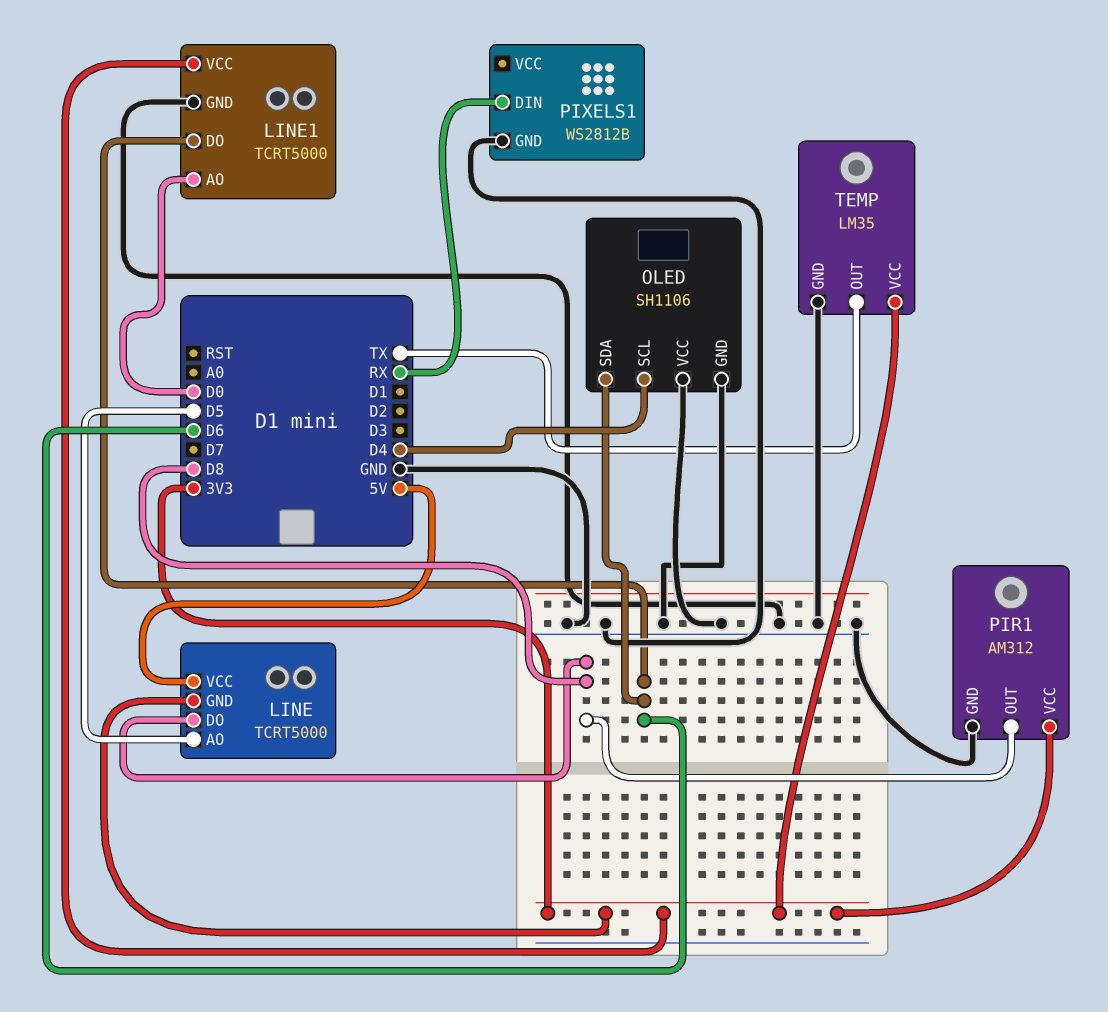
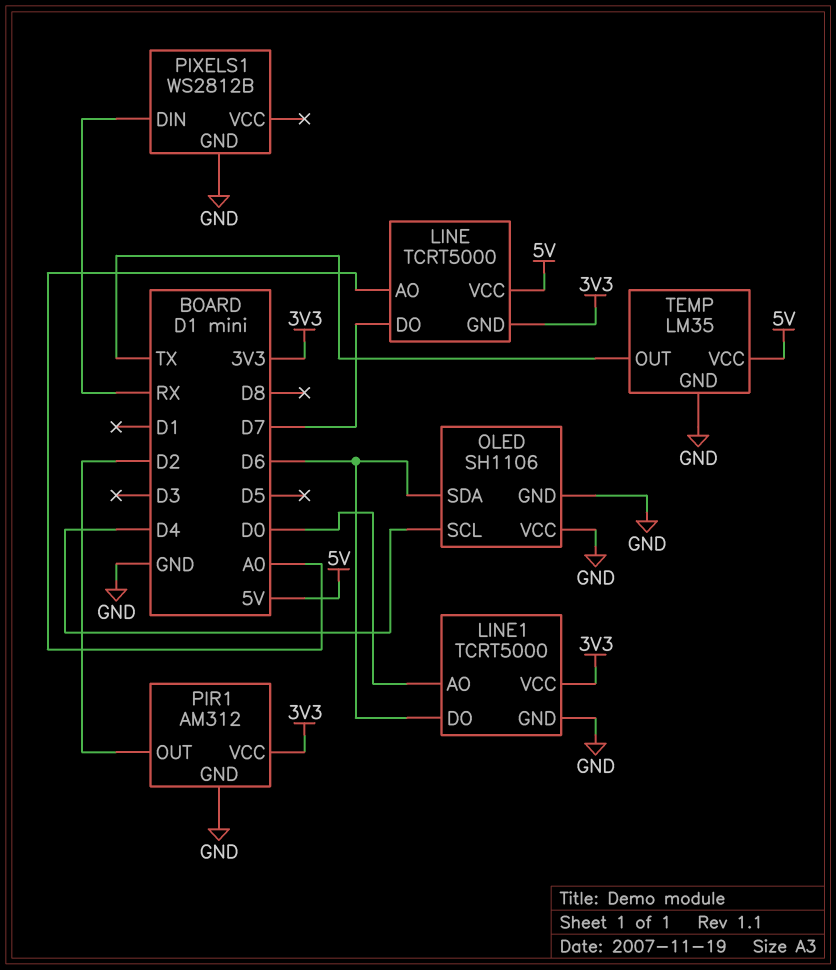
LINE pin AO: D5 -> A0
LINE pin DO: D8 -> D7
PIR1 pin OUT: D8 -> D2
TEMP pin VCC: 3V3 -> 5V

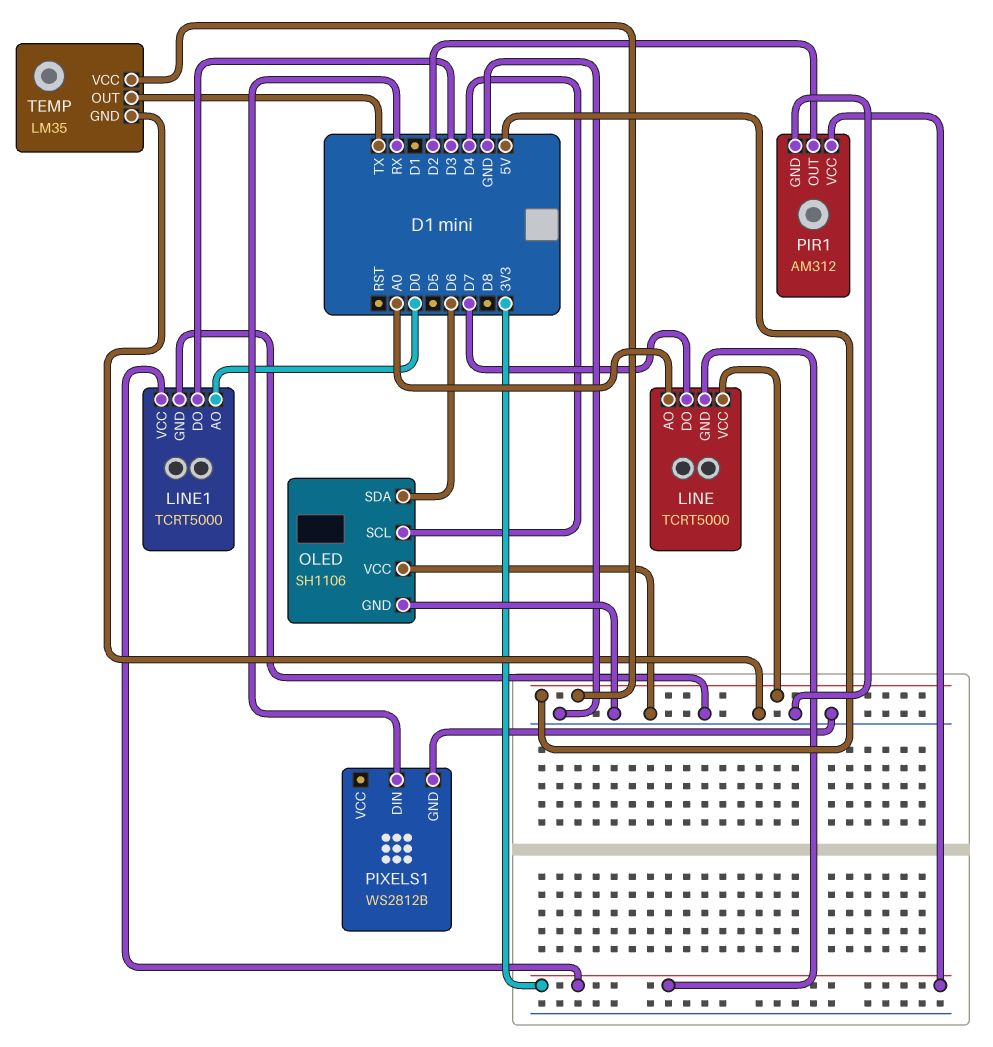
LINE1 pin DO: D6 -> D3

